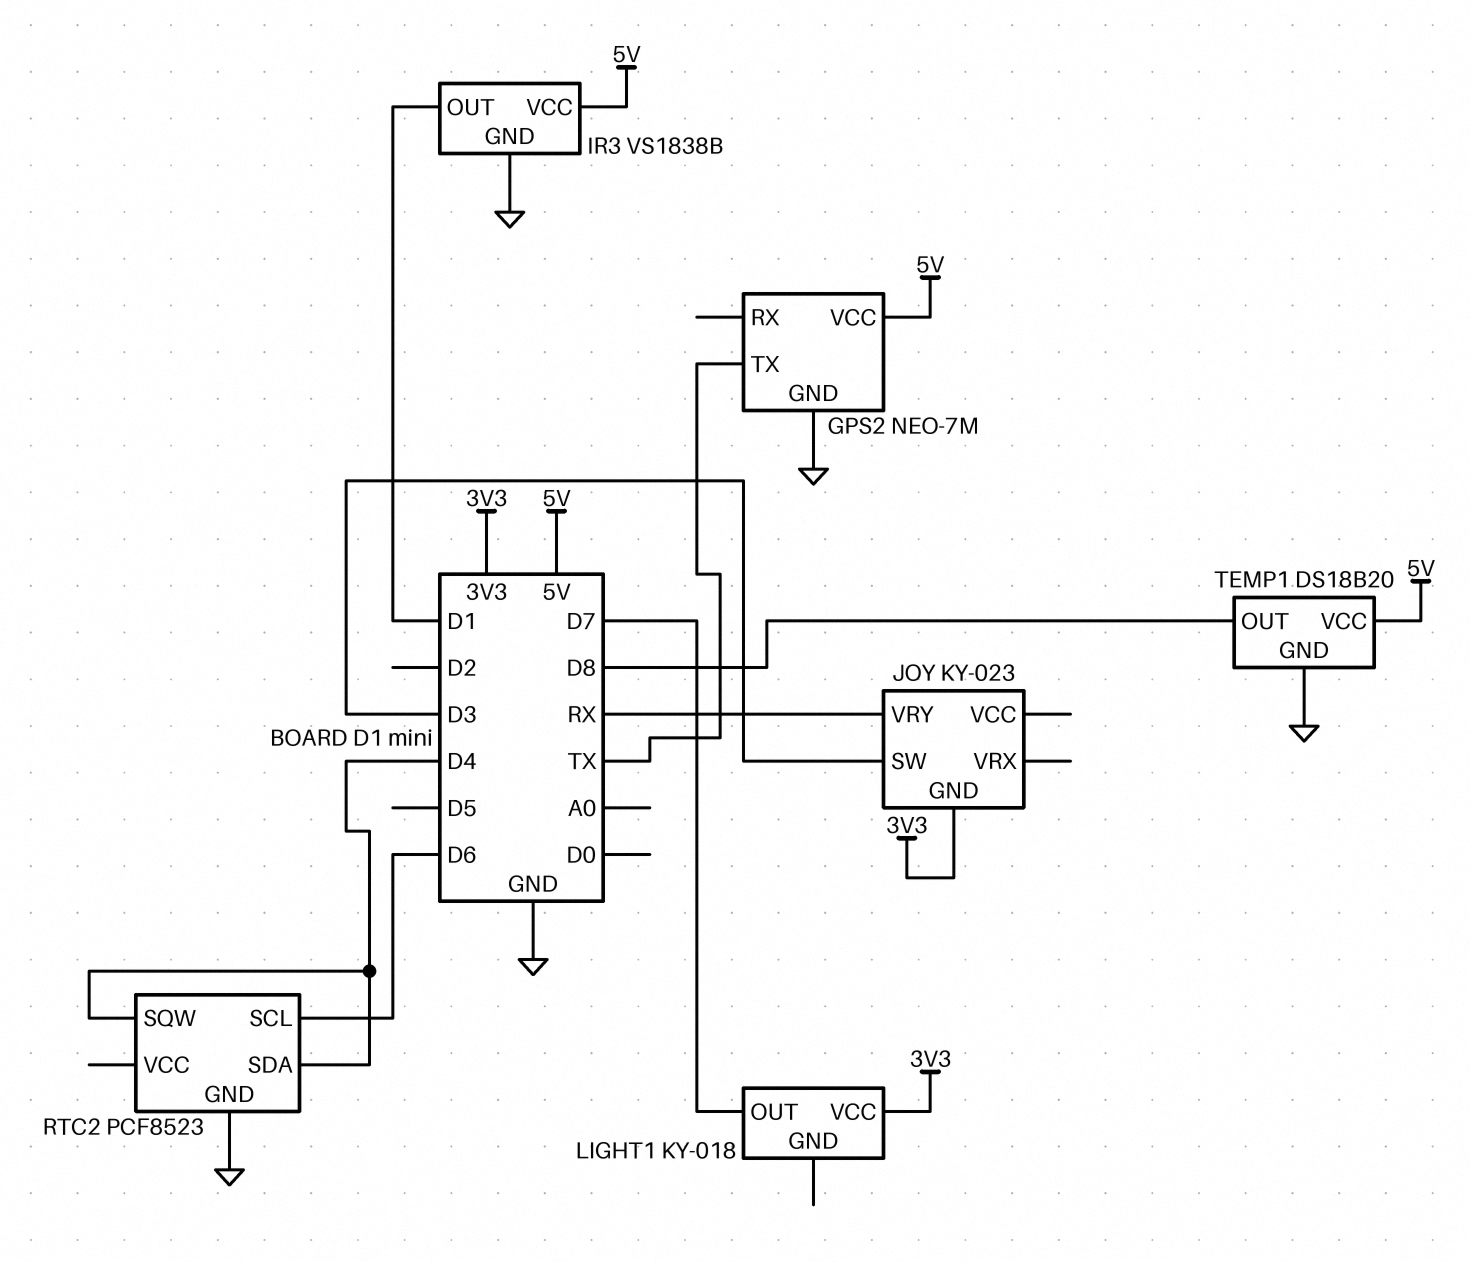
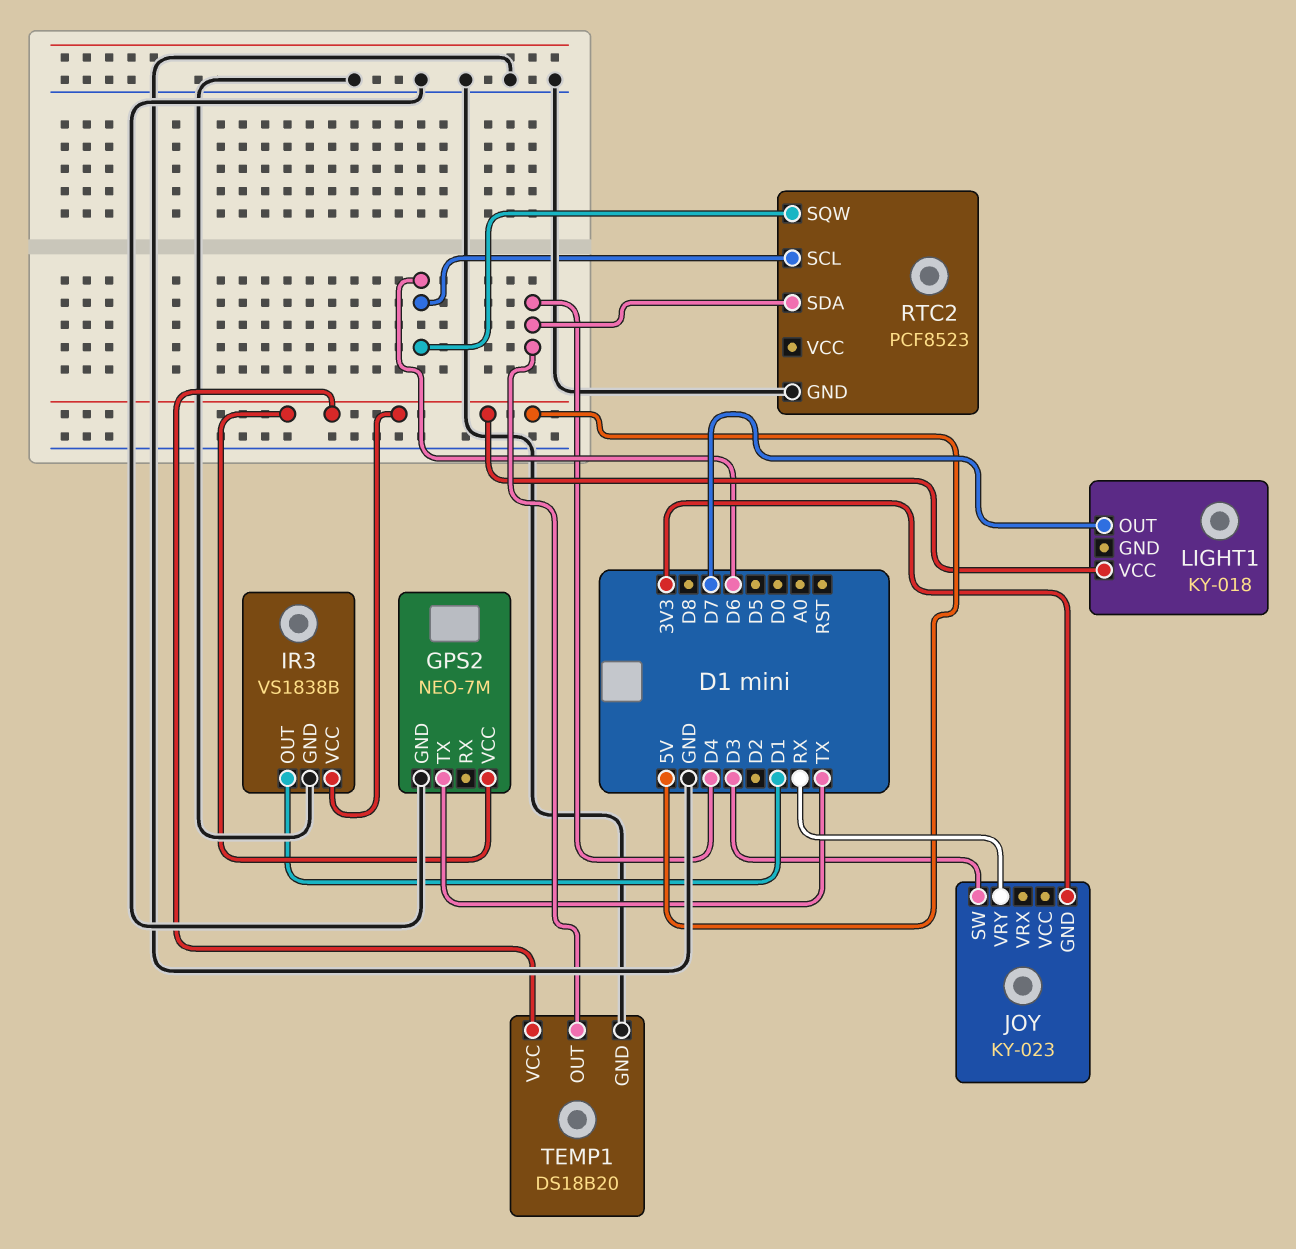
LIGHT1 pin VCC: 3V3 -> 5V
RTC2 pin SQW: D4 -> D6
TEMP1 pin OUT: D8 -> D4

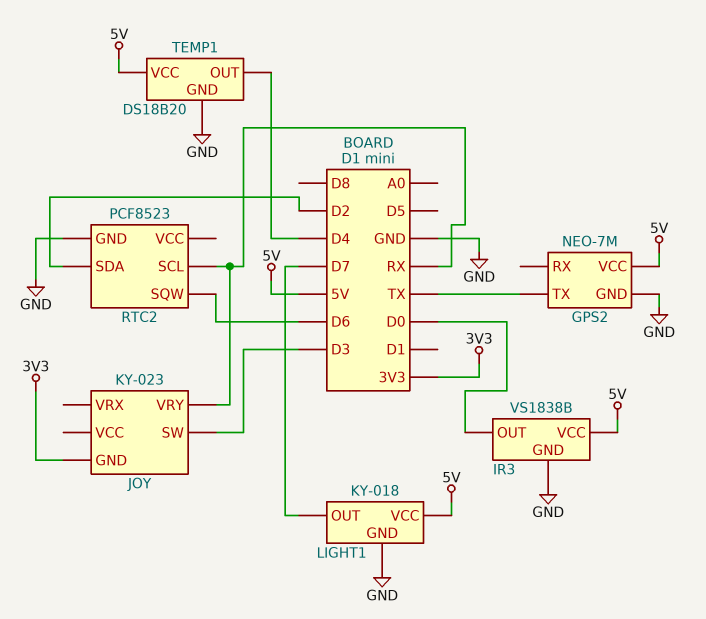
IR3 pin OUT: D1 -> D0
LIGHT1 pin GND: none -> GND
RTC2 pin SCL: D6 -> RX
RTC2 pin SDA: D4 -> D2

